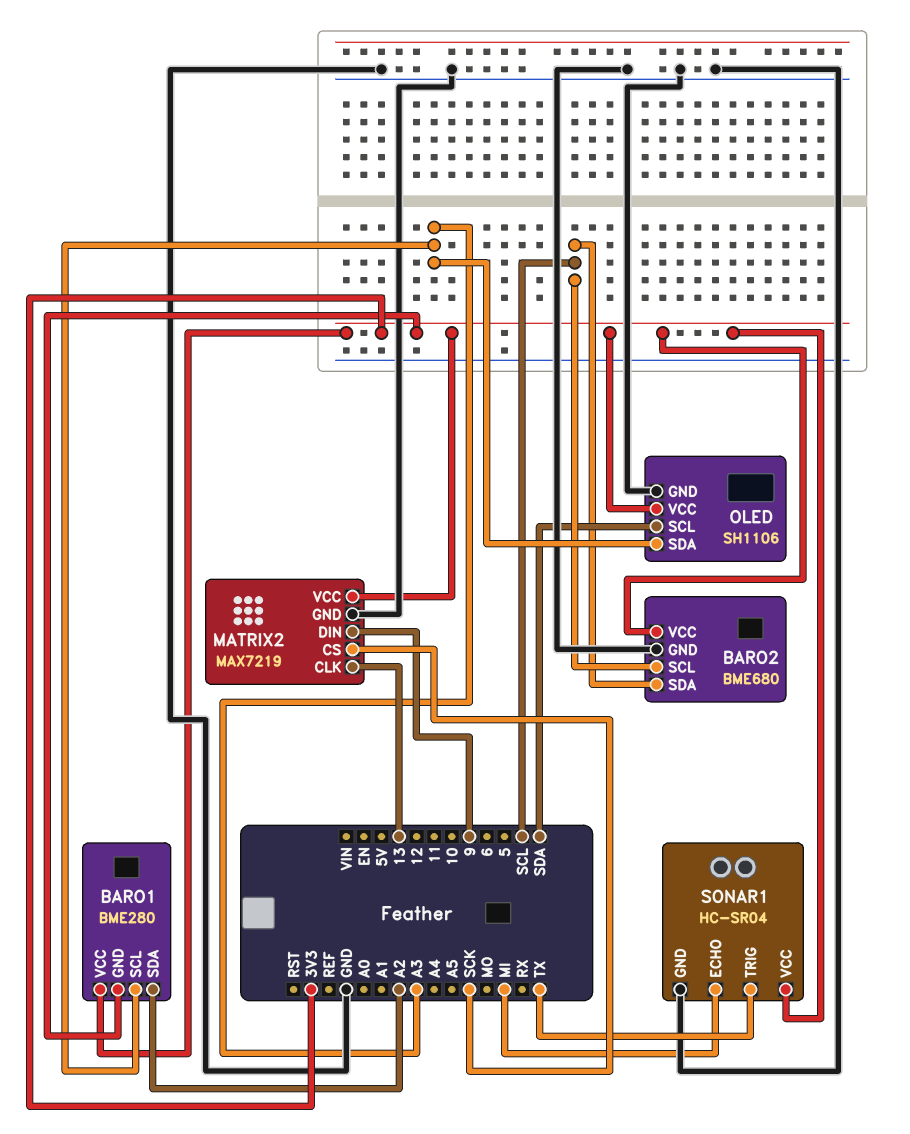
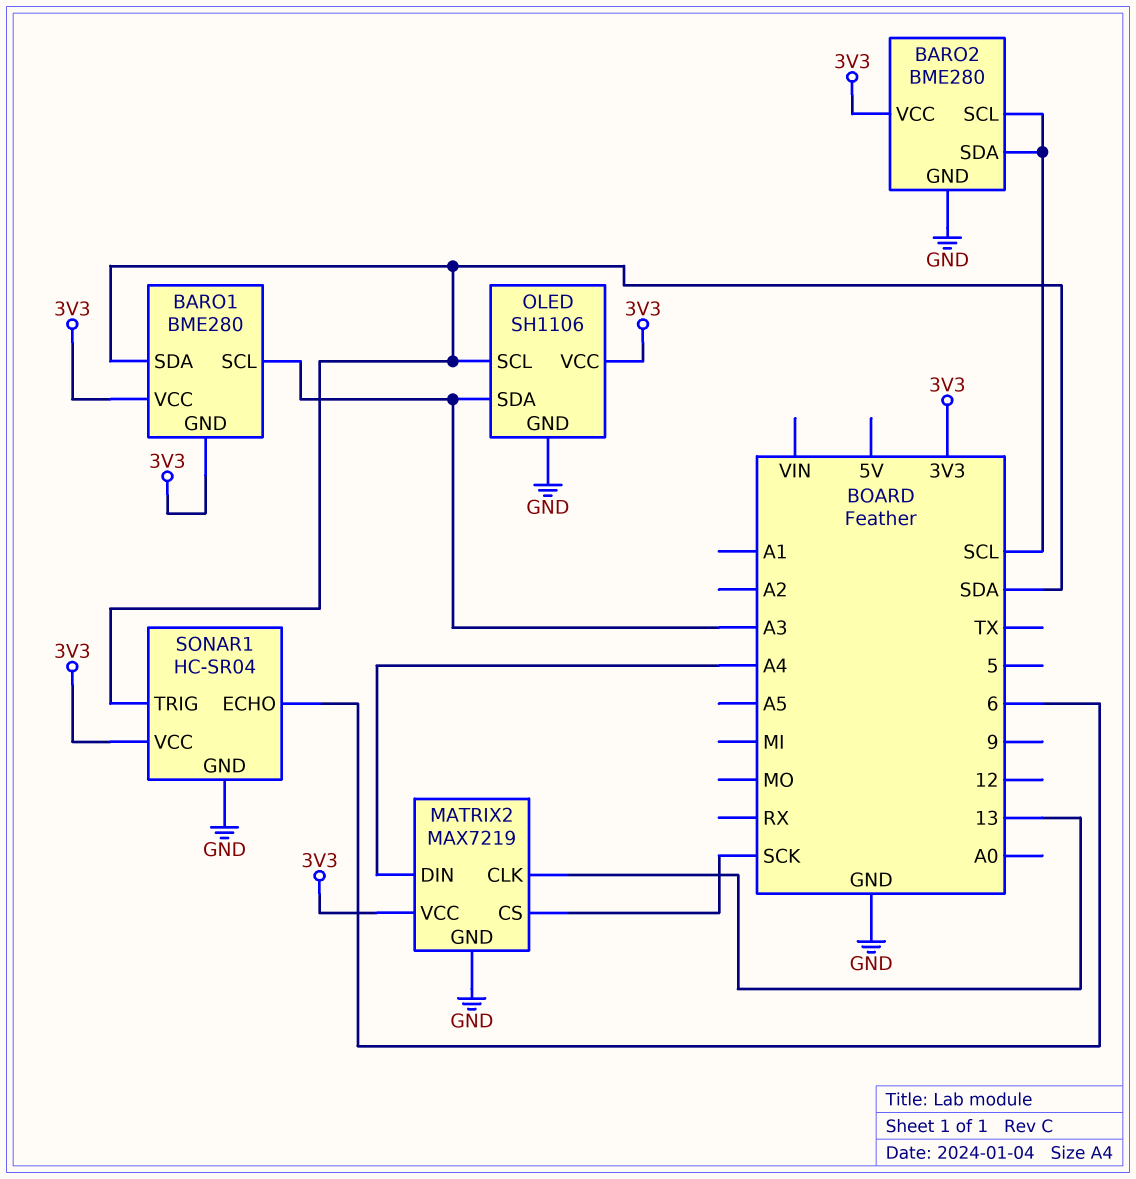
BARO1 pin SDA: A2 -> SDA
BARO2: BME680 -> BME280
MATRIX2 pin DIN: 9 -> A4
SONAR1 pin ECHO: MI -> 6
SONAR1 pin TRIG: TX -> SDA

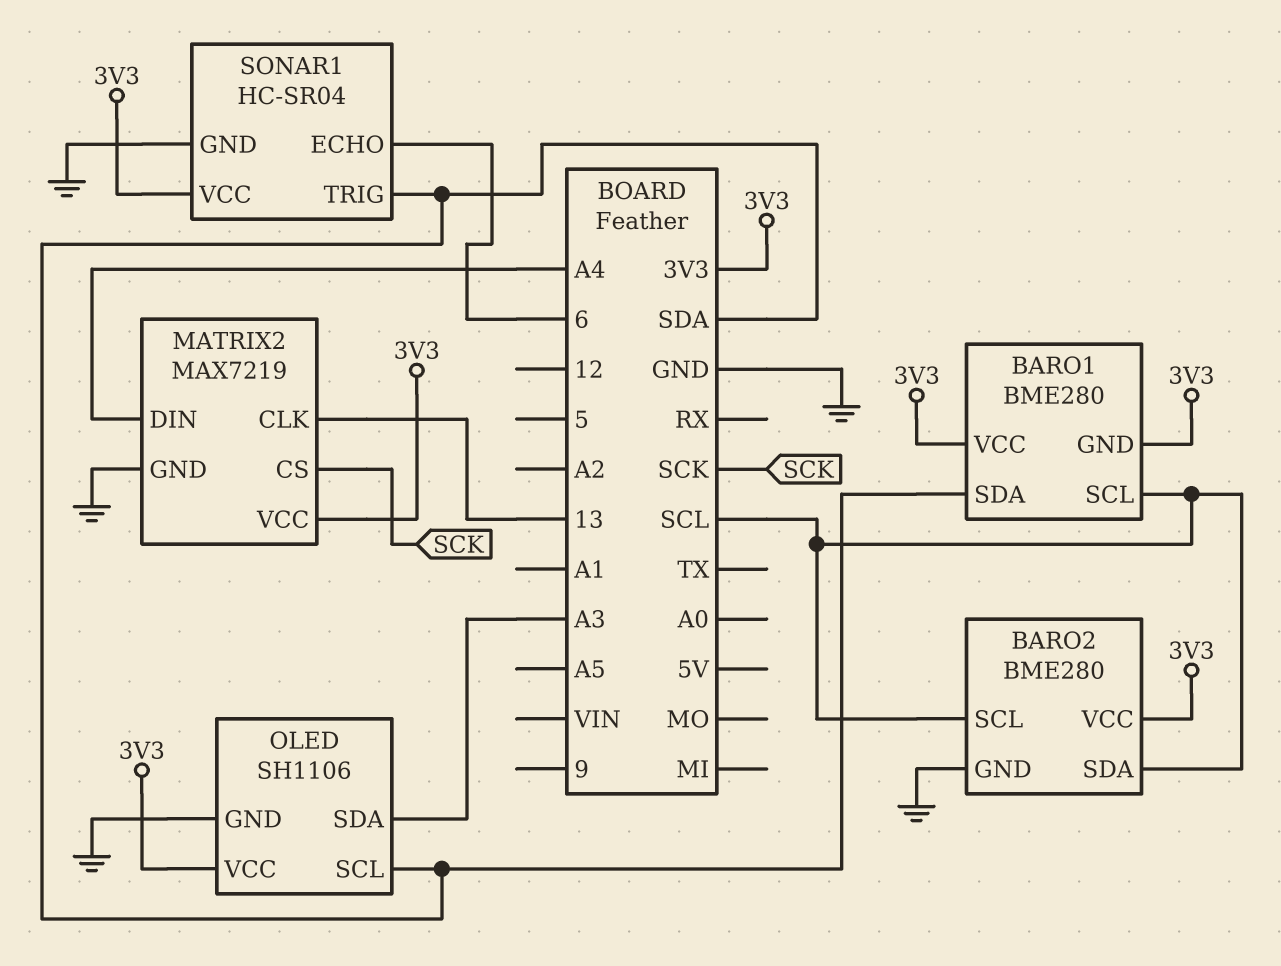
BARO1 pin SCL: A3 -> SCL

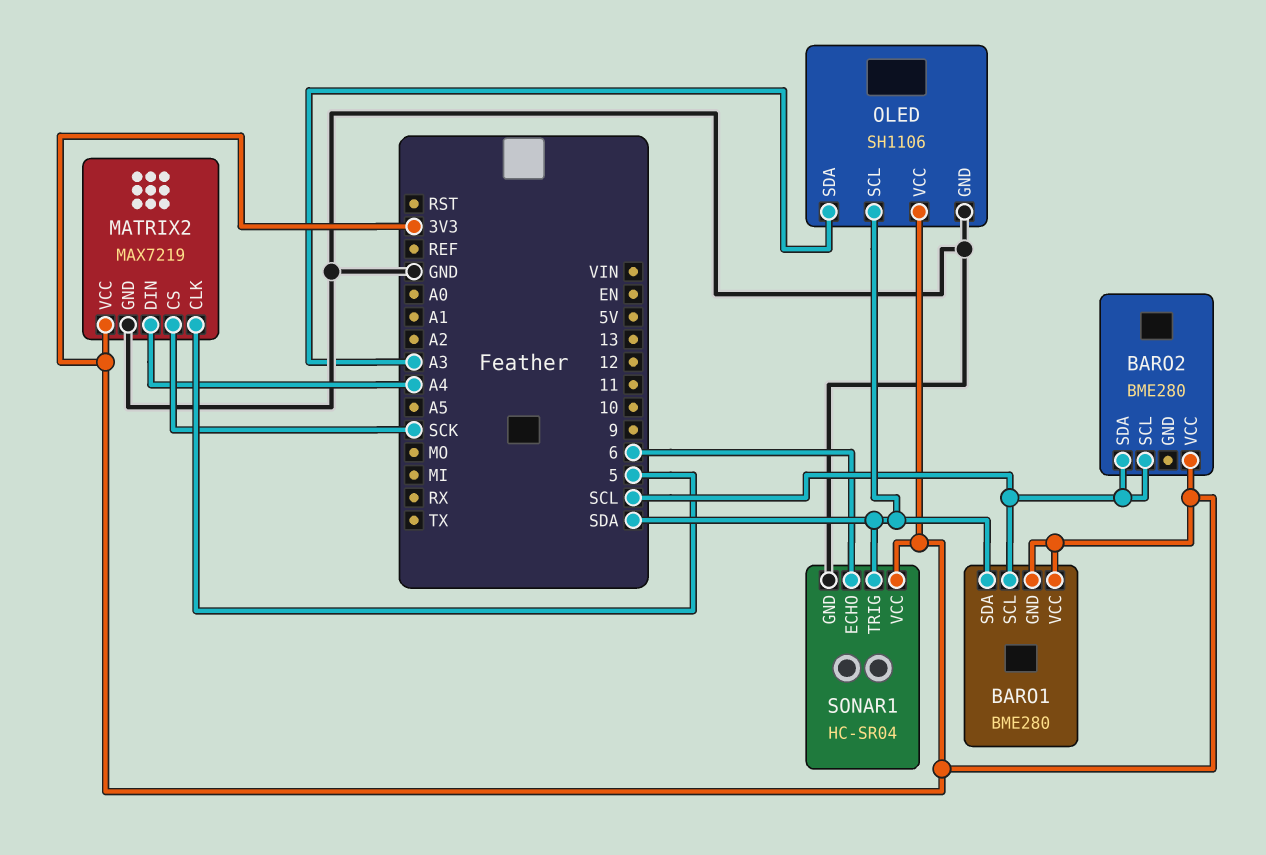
BARO2 pin GND: GND -> none
MATRIX2 pin CLK: 13 -> 5

